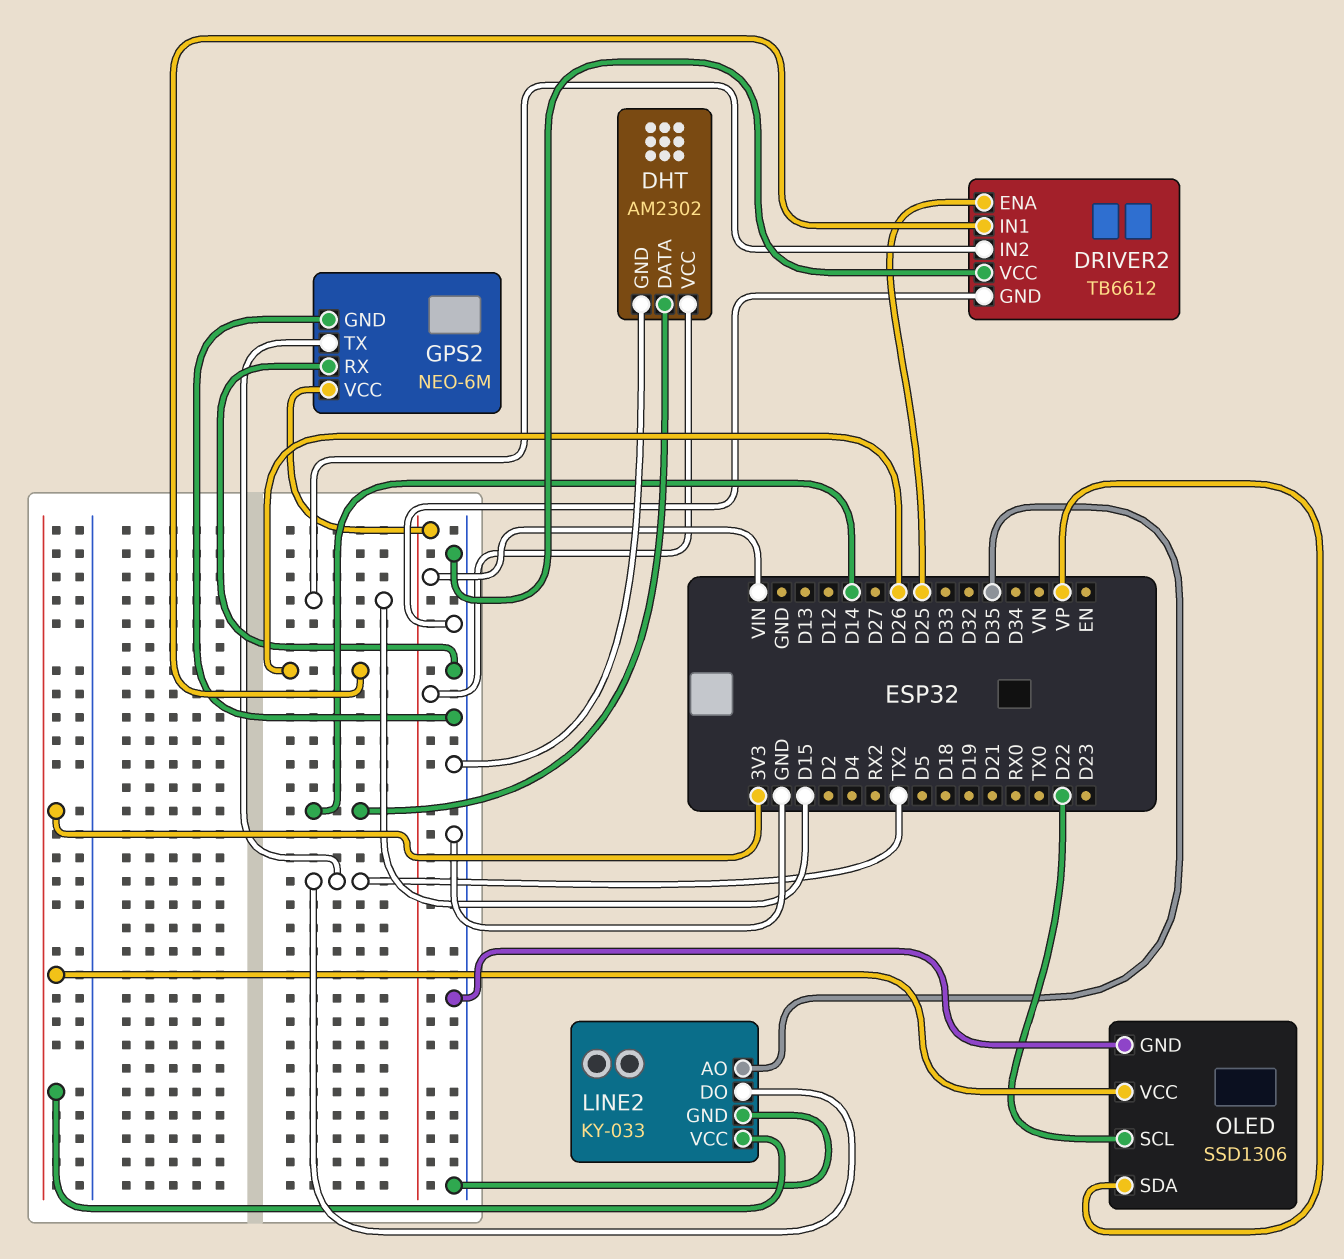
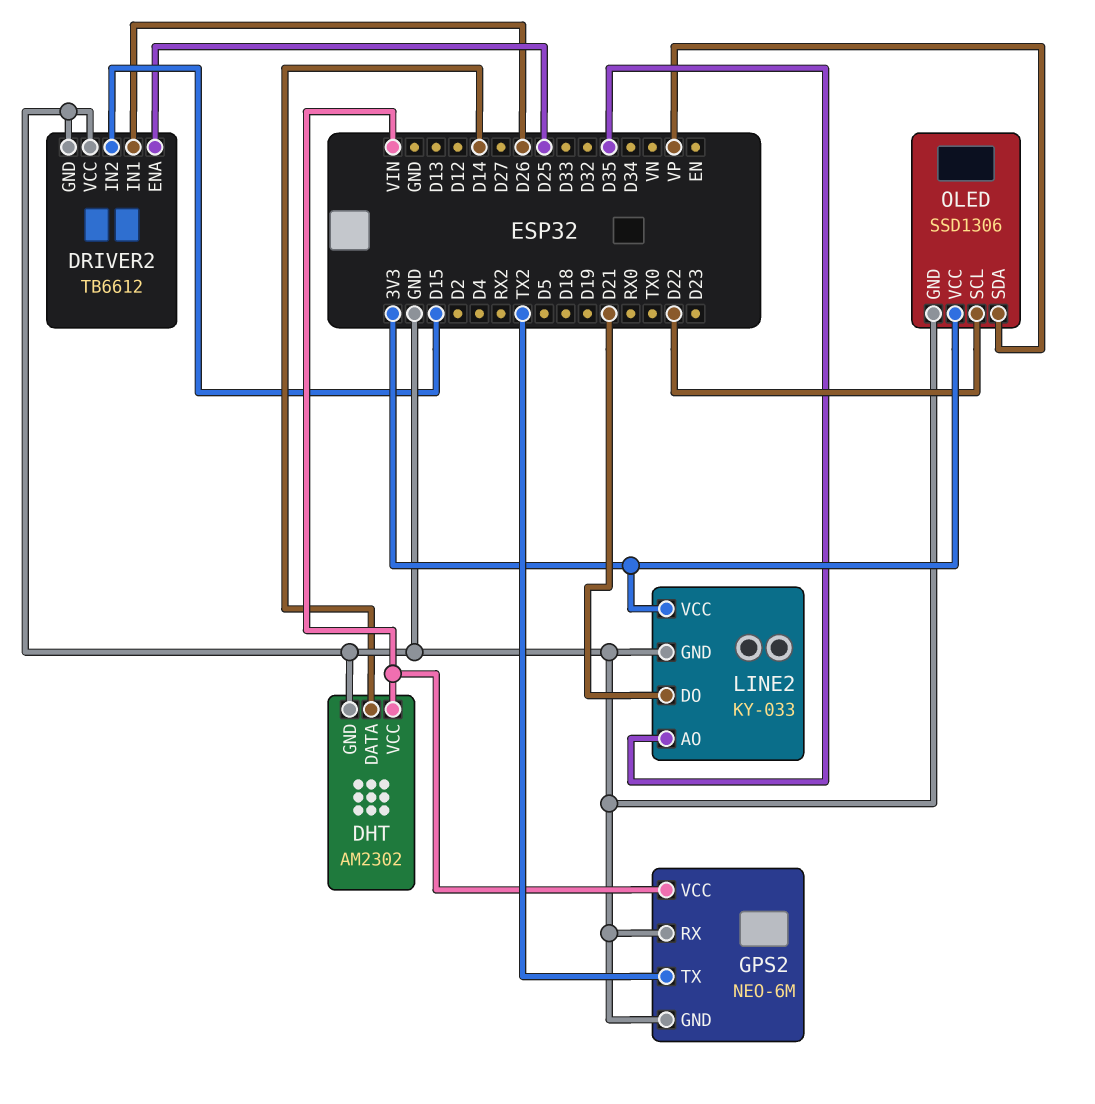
LINE2 pin DO: TX2 -> D21

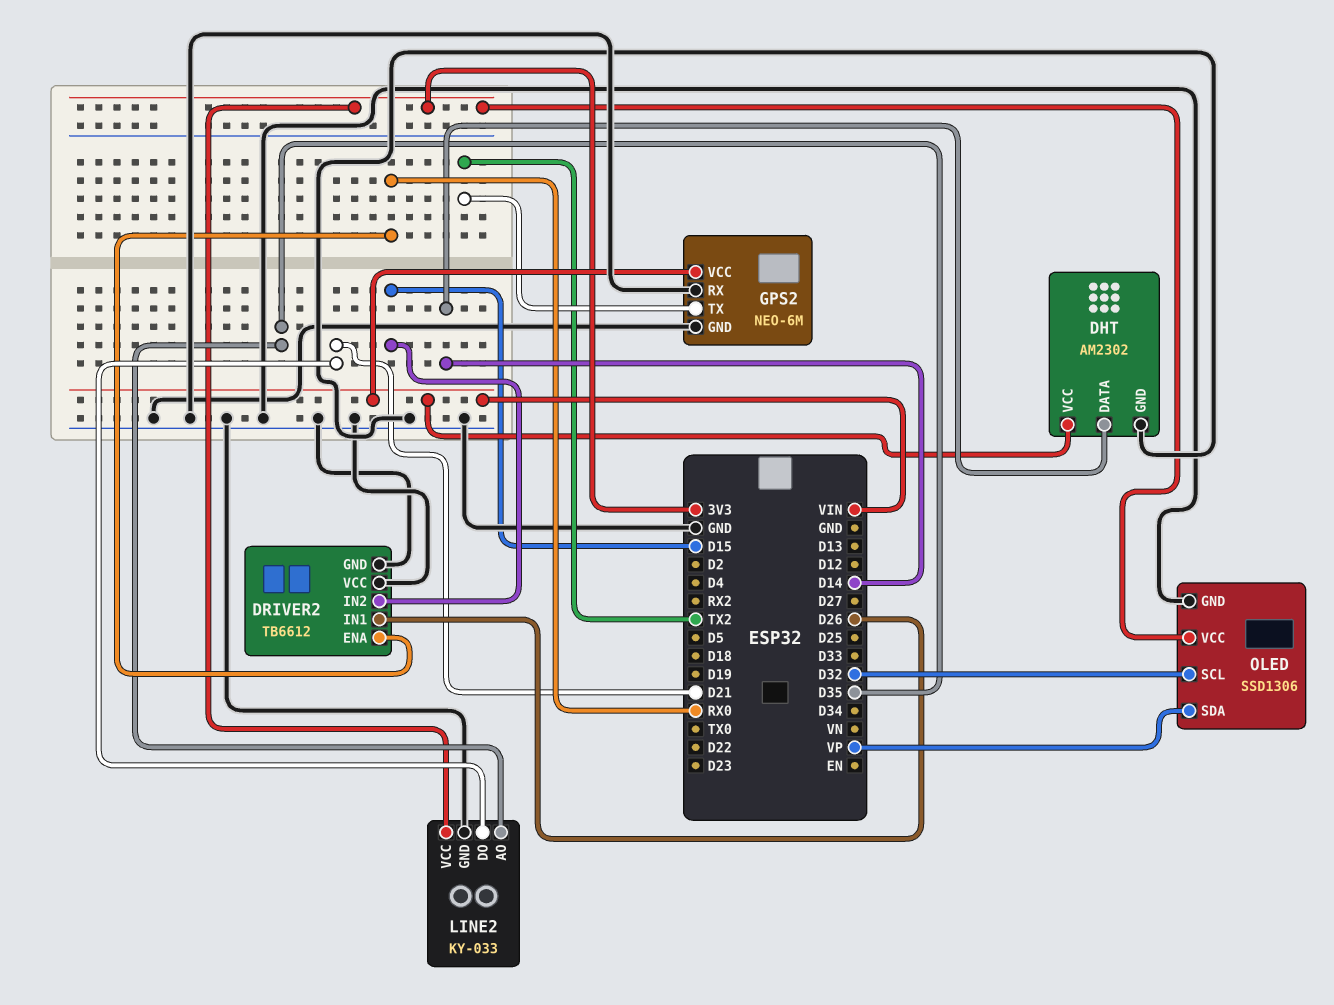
DRIVER2 pin ENA: D25 -> RX0
OLED pin SCL: D22 -> D32

